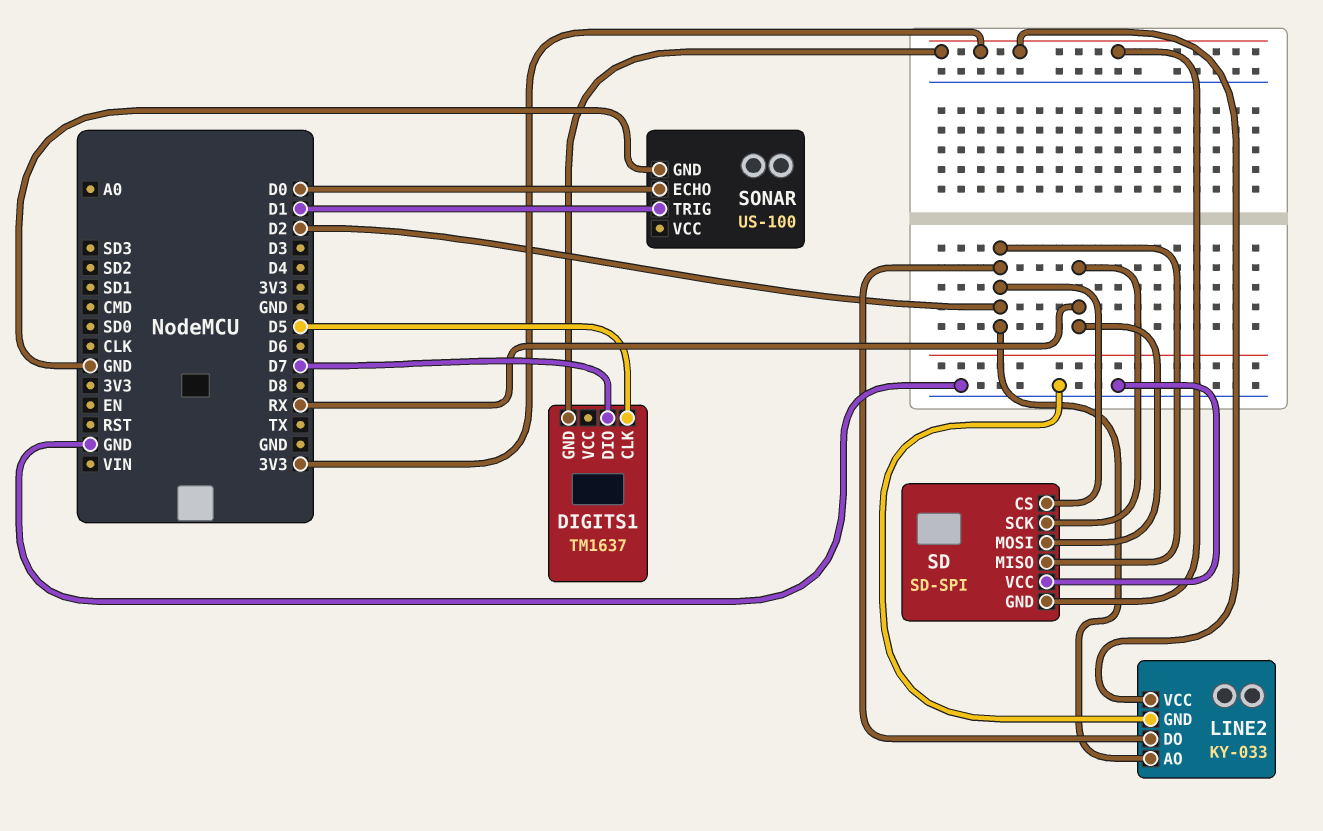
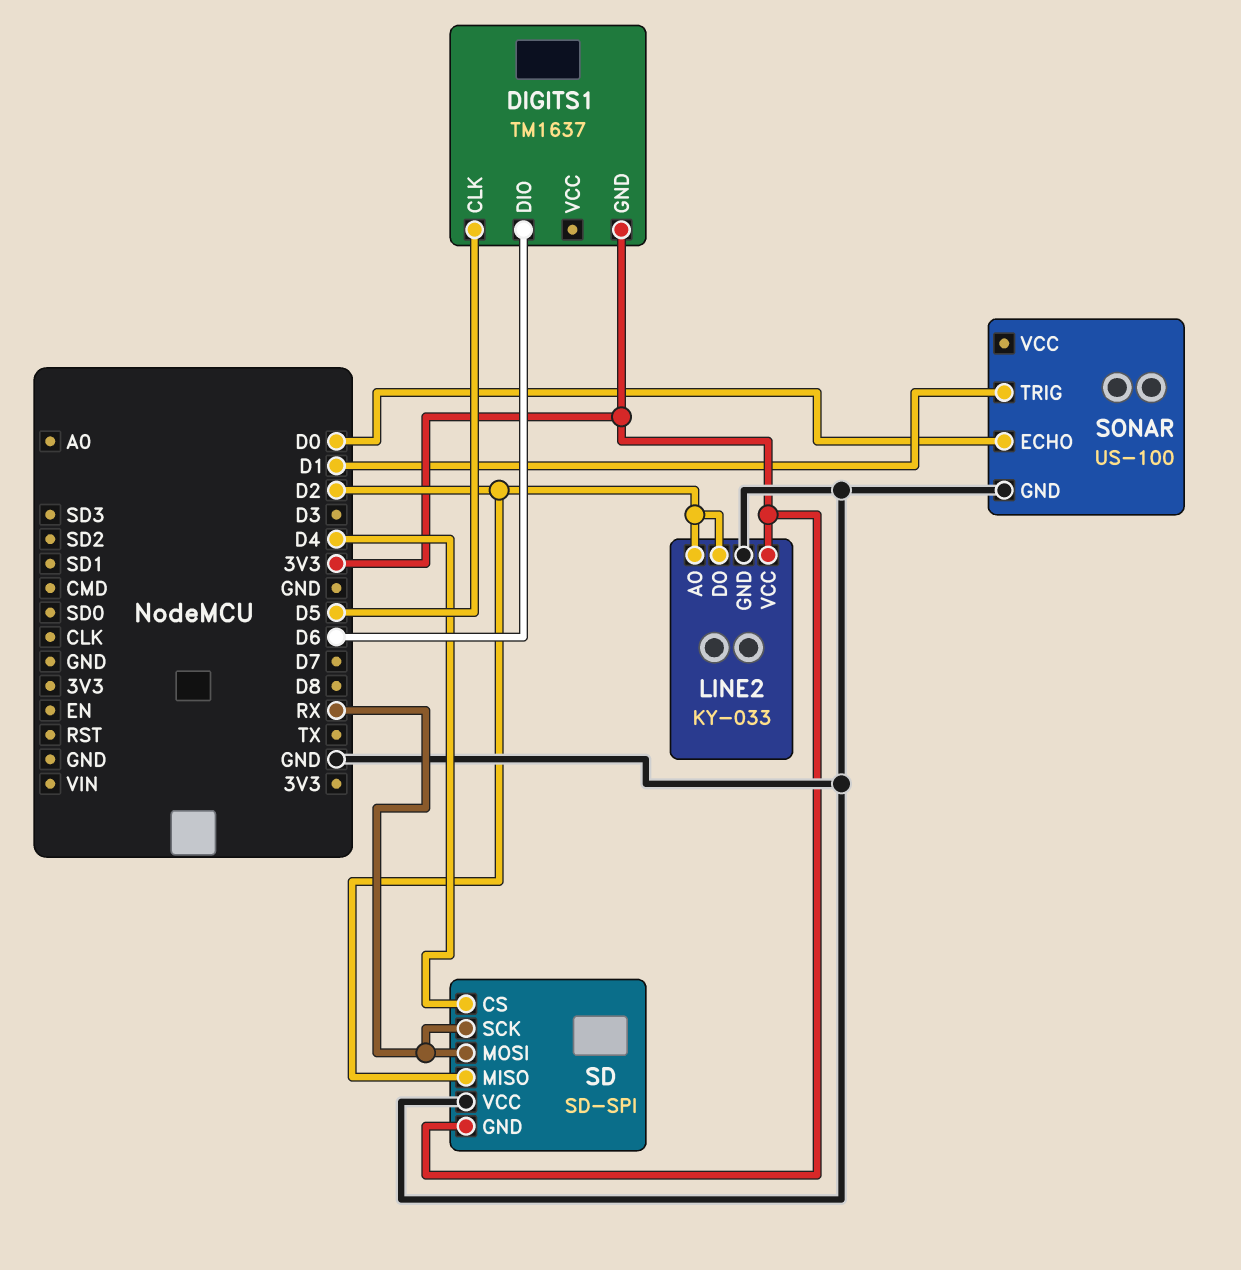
DIGITS1 pin DIO: D7 -> D6
SD pin CS: D2 -> D4

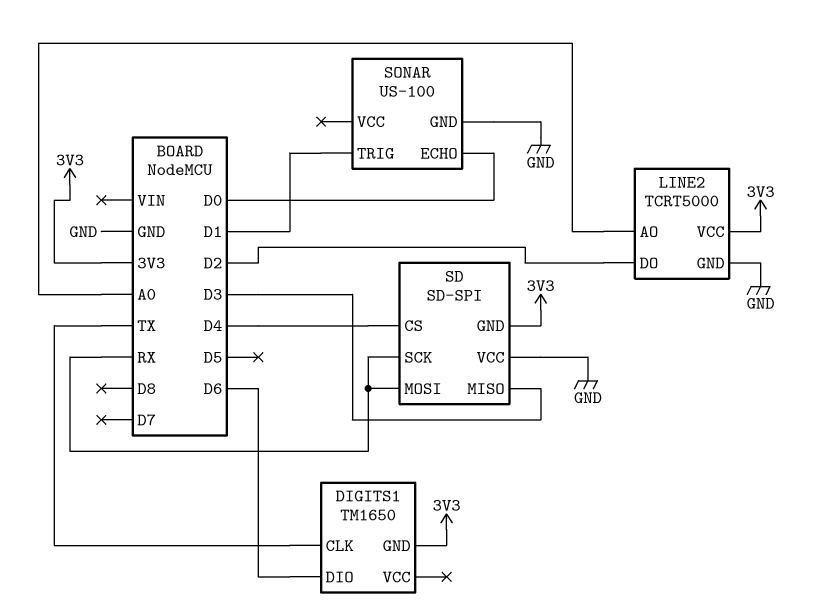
DIGITS1: TM1637 -> TM1650
DIGITS1 pin CLK: D5 -> TX
LINE2: KY-033 -> TCRT5000
LINE2 pin AO: D2 -> A0
SD pin MISO: D2 -> D3

